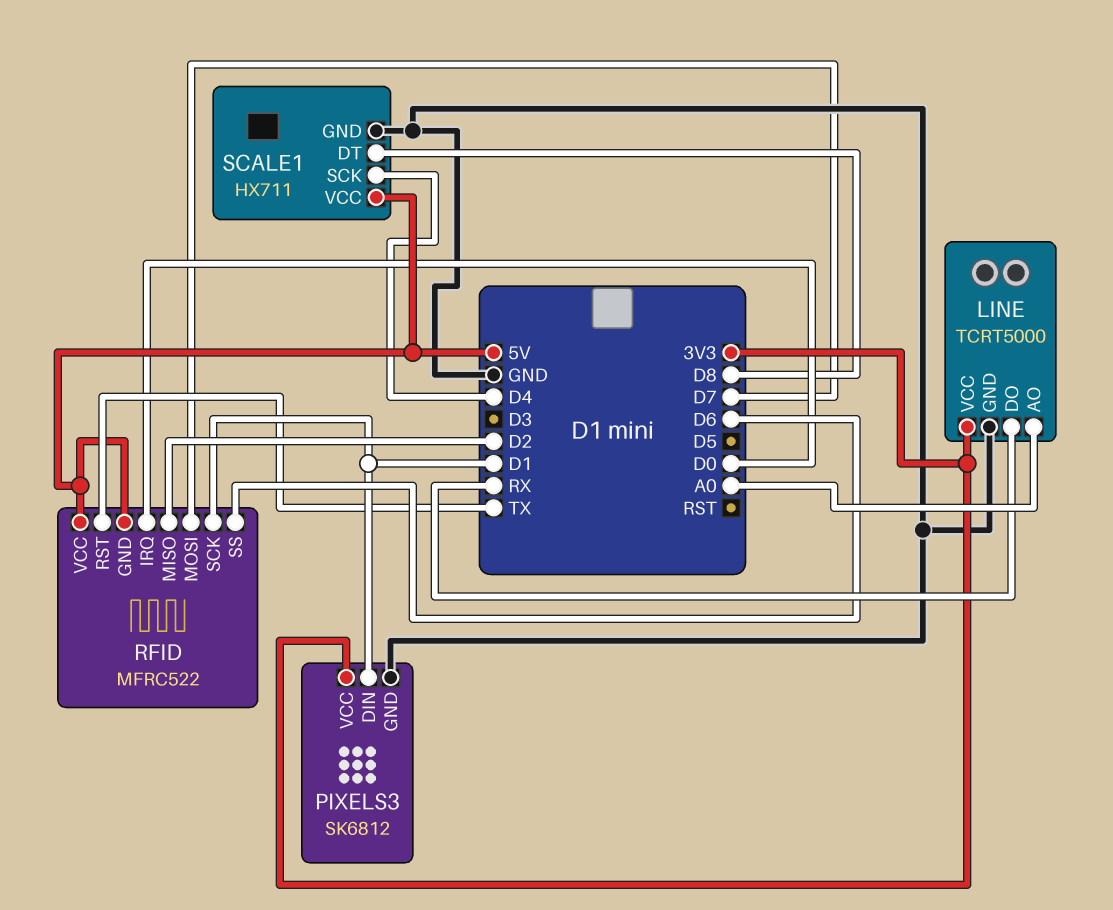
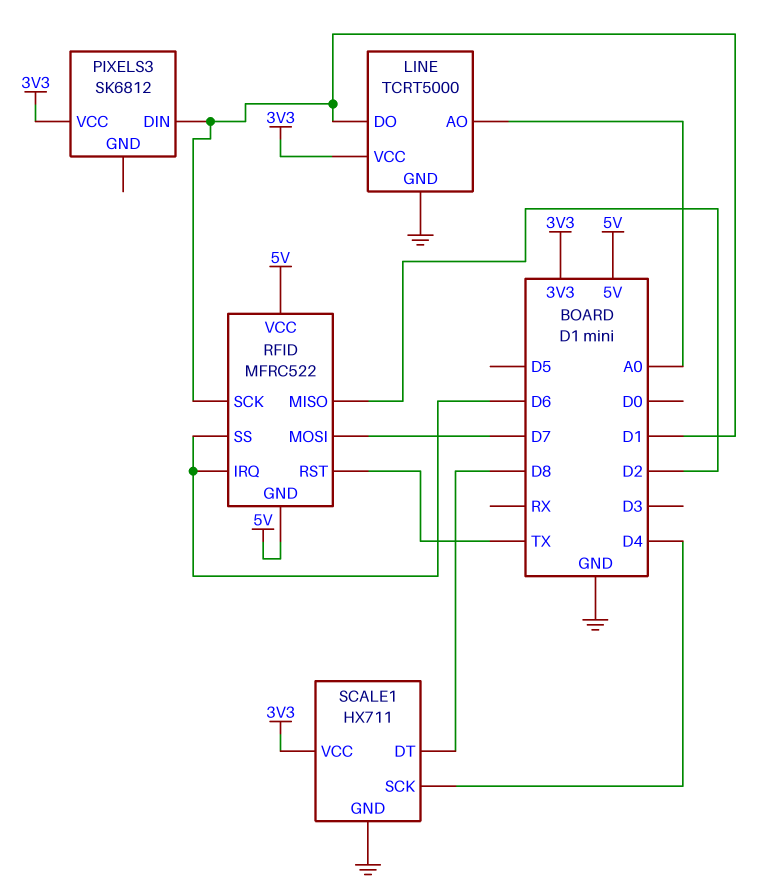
LINE pin DO: RX -> D1
PIXELS3 pin GND: GND -> none
RFID pin IRQ: D0 -> D6
SCALE1 pin VCC: 5V -> 3V3

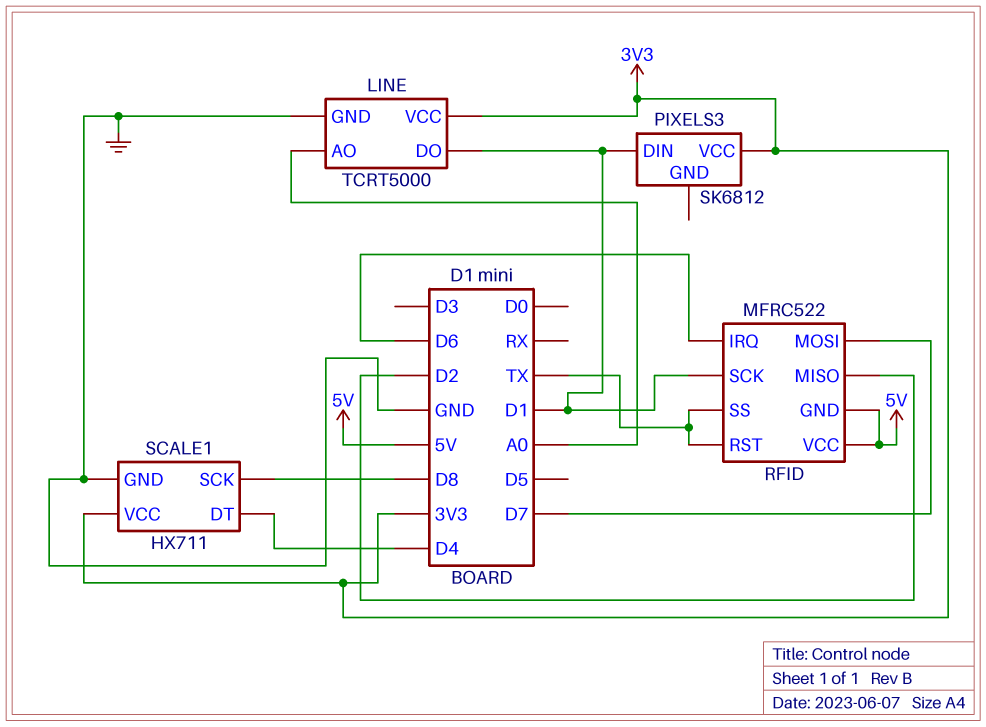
RFID pin SS: D6 -> TX
SCALE1 pin DT: D8 -> D4
SCALE1 pin SCK: D4 -> D8

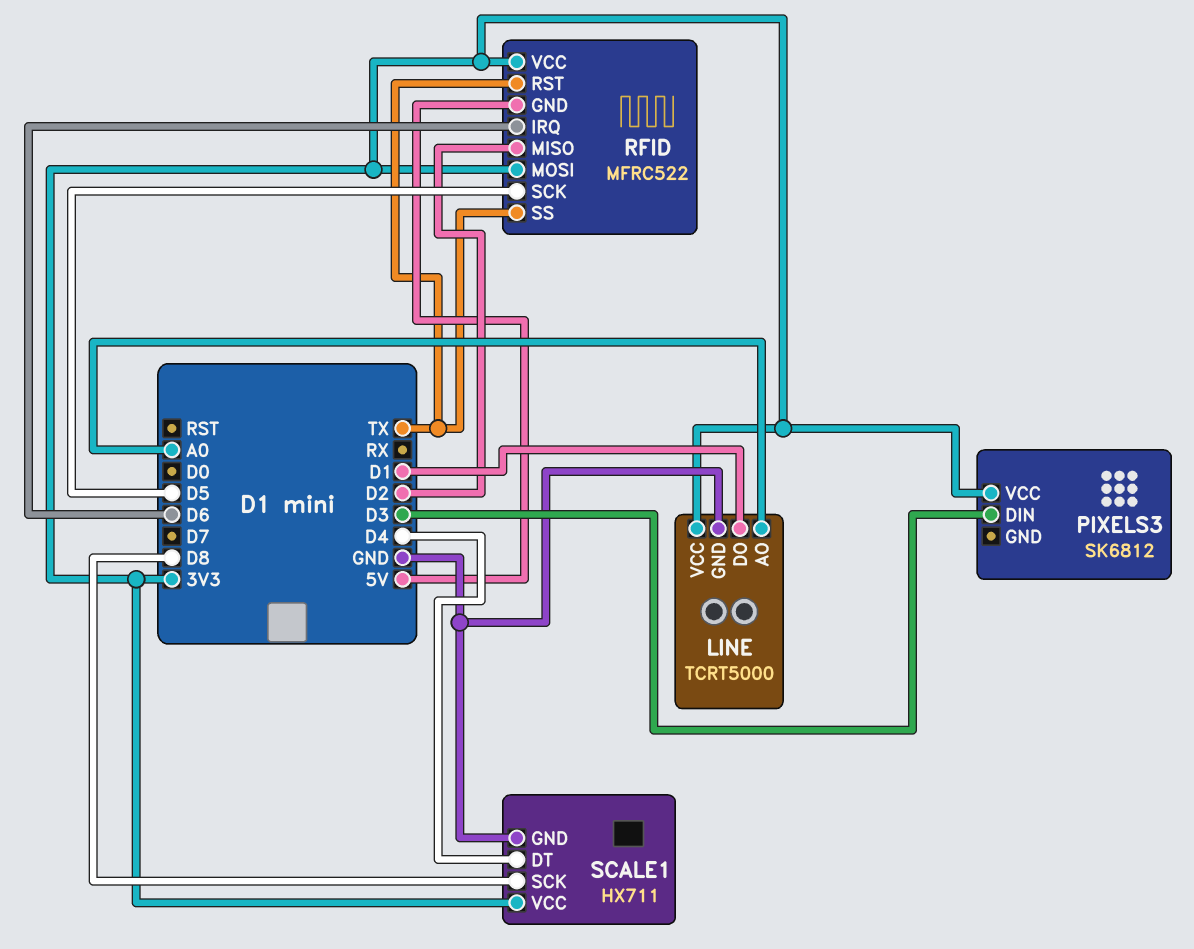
PIXELS3 pin DIN: D1 -> D3
RFID pin MOSI: D7 -> 3V3
RFID pin SCK: D1 -> D5
RFID pin VCC: 5V -> 3V3

